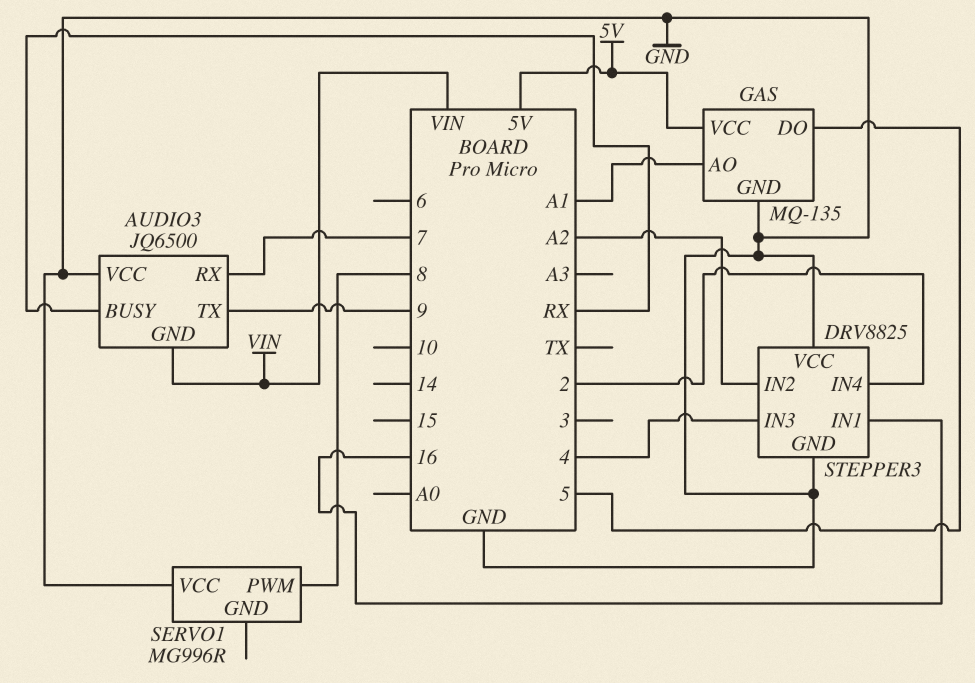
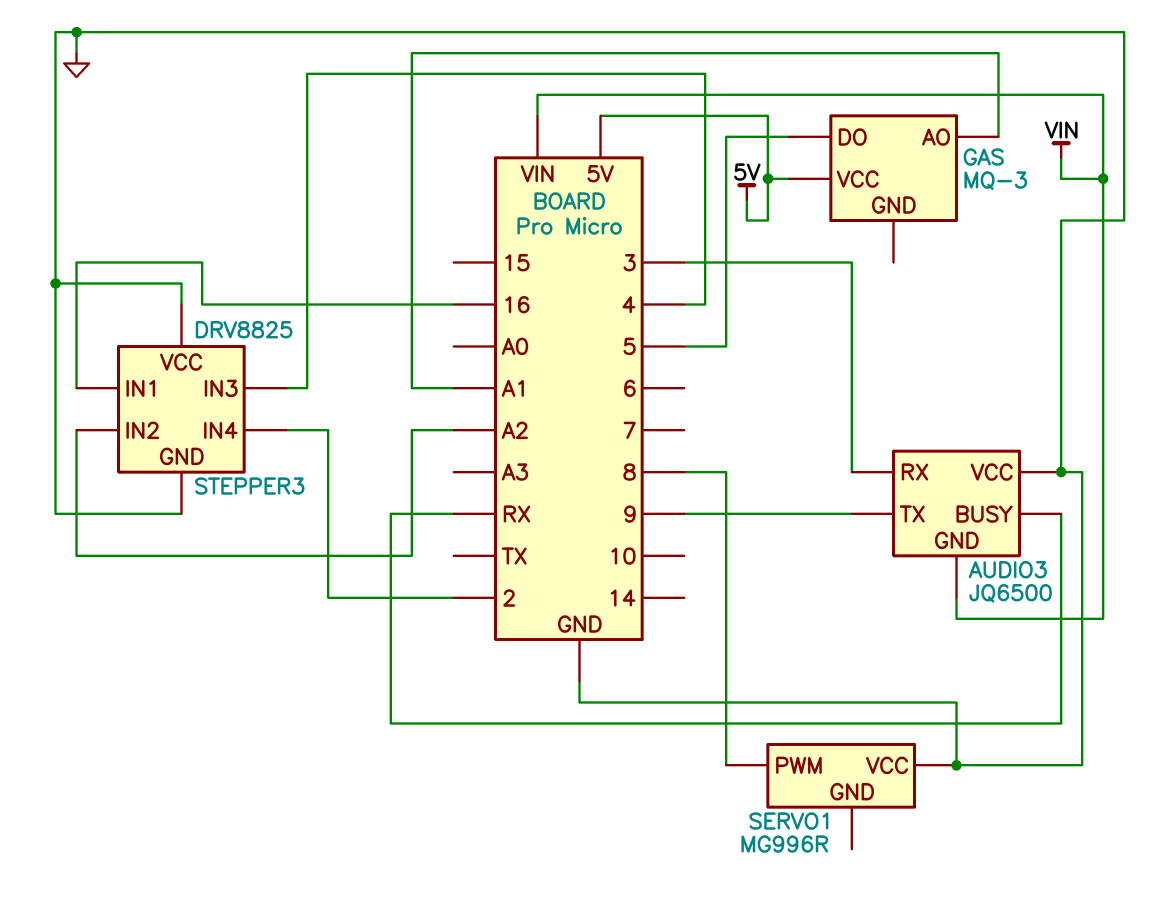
AUDIO3 pin RX: 7 -> 3
GAS: MQ-135 -> MQ-3
GAS pin GND: GND -> none

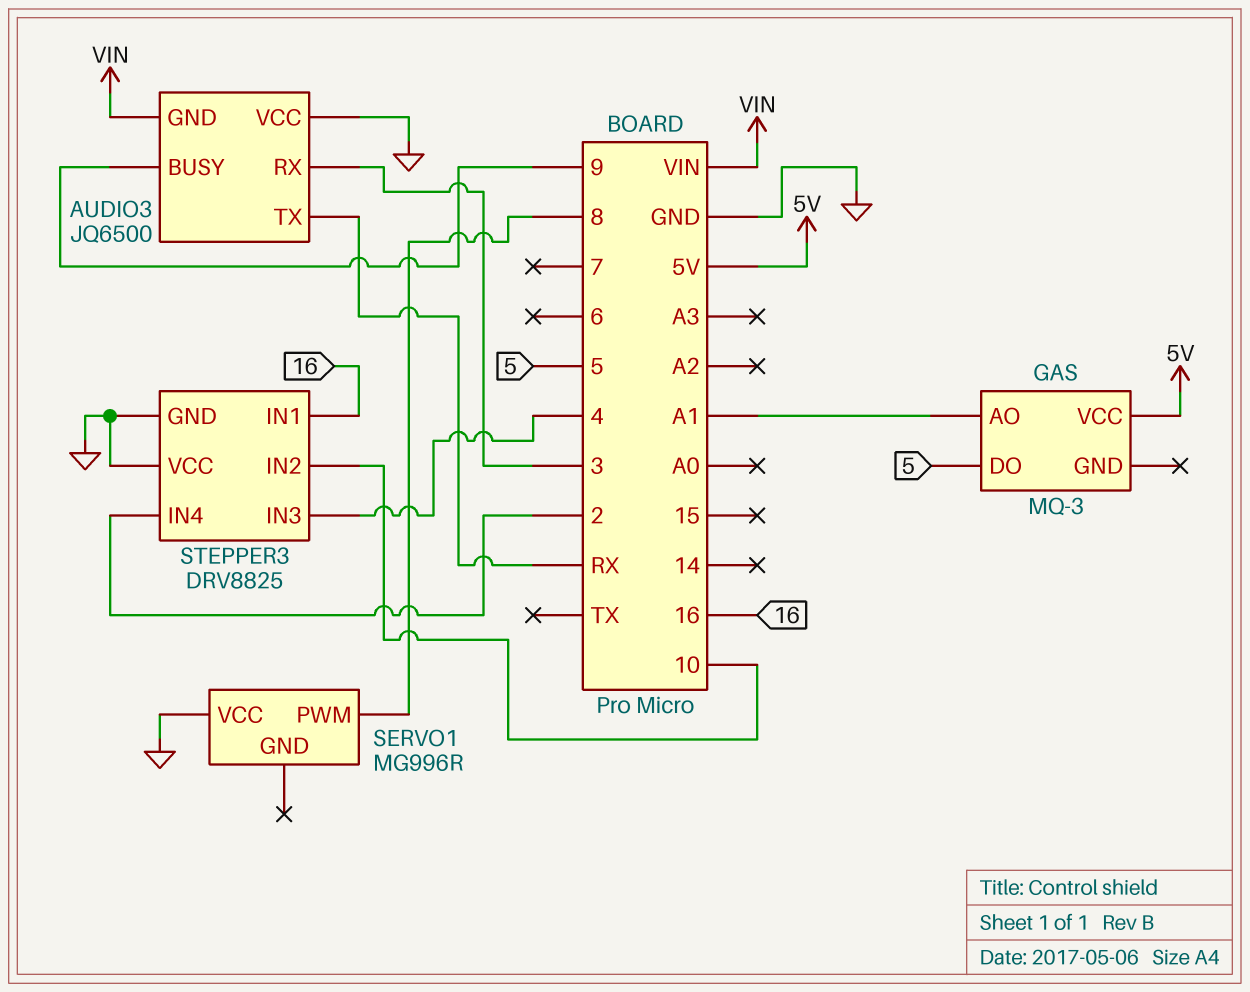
AUDIO3 pin BUSY: RX -> 9
AUDIO3 pin TX: 9 -> RX
STEPPER3 pin IN2: A2 -> 10

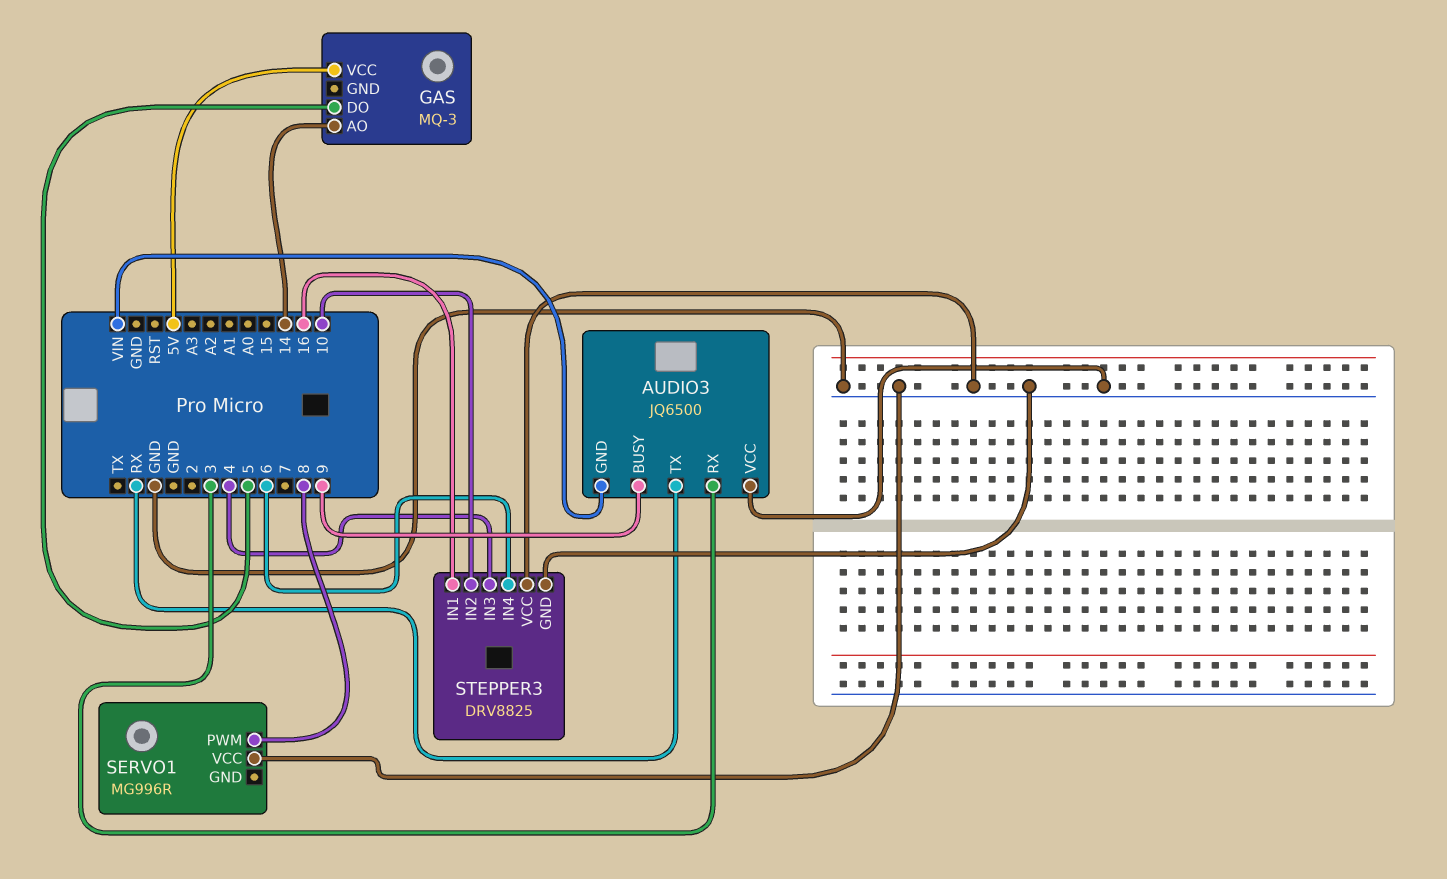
GAS pin AO: A1 -> 14
STEPPER3 pin IN4: 2 -> 6

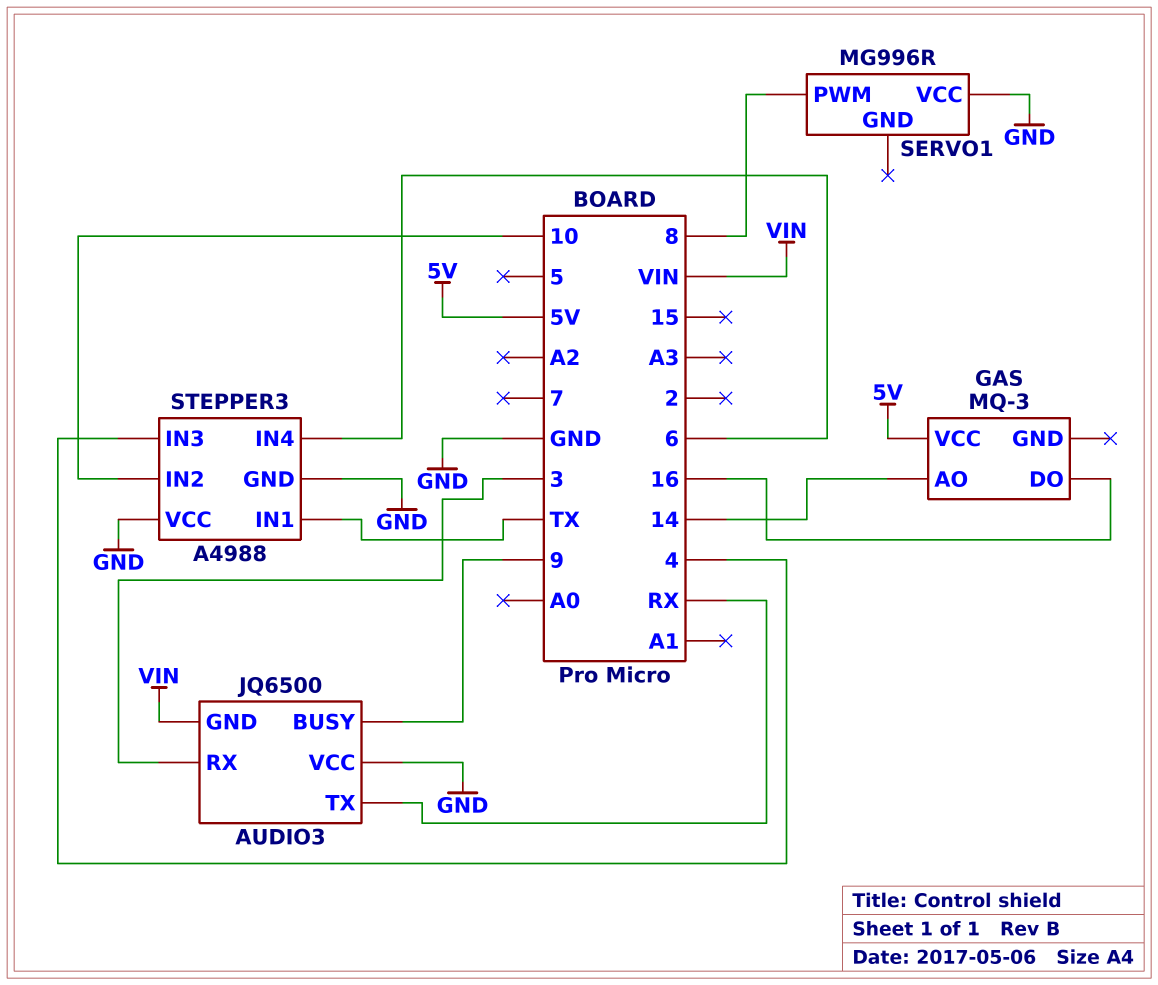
GAS pin DO: 5 -> 16
STEPPER3: DRV8825 -> A4988
STEPPER3 pin IN1: 16 -> TX

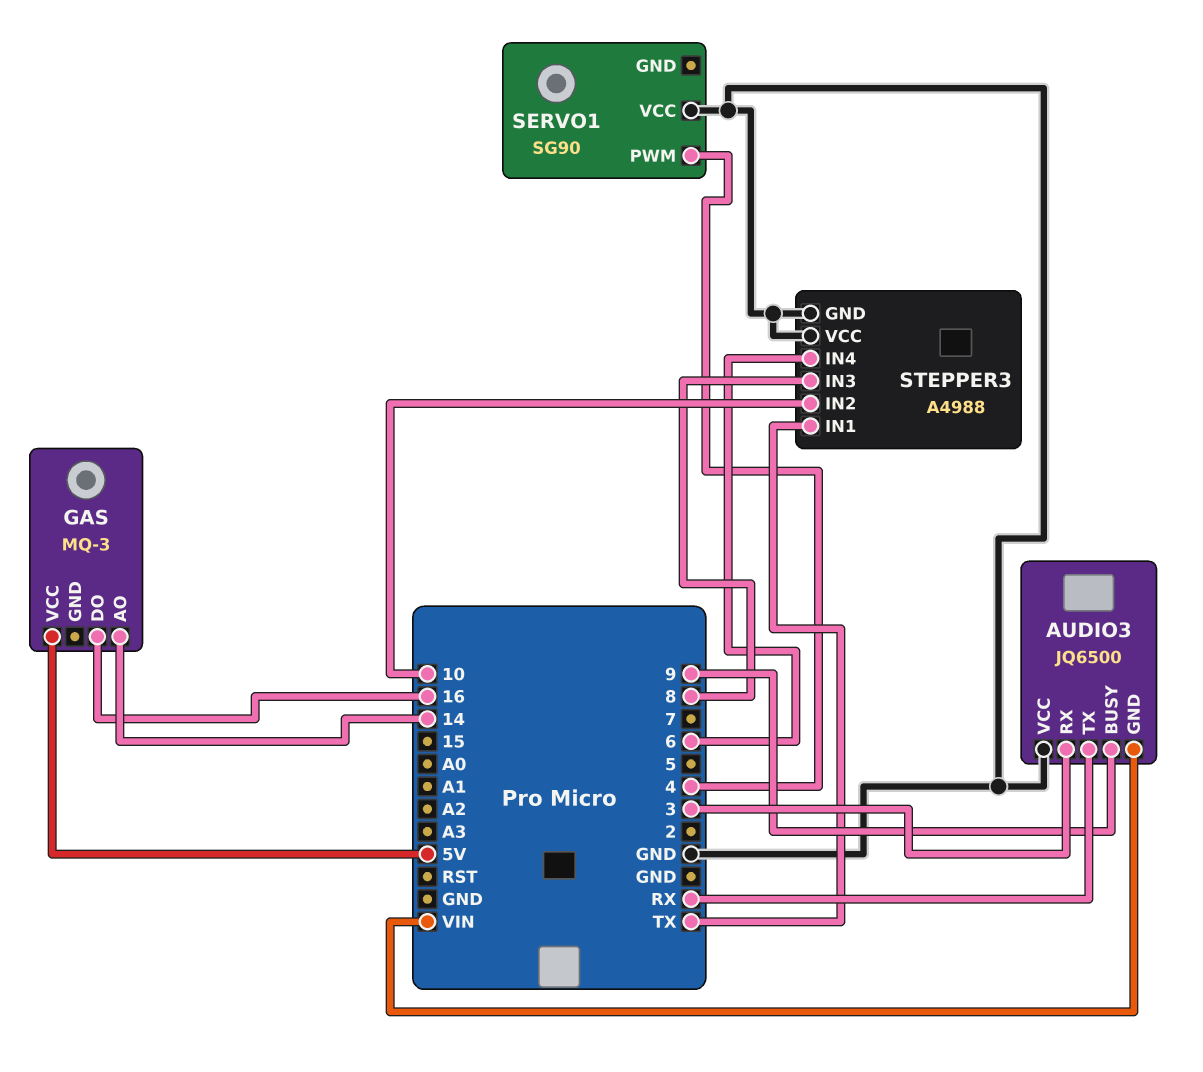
SERVO1: MG996R -> SG90
SERVO1 pin PWM: 8 -> 4
STEPPER3 pin IN3: 4 -> 8

